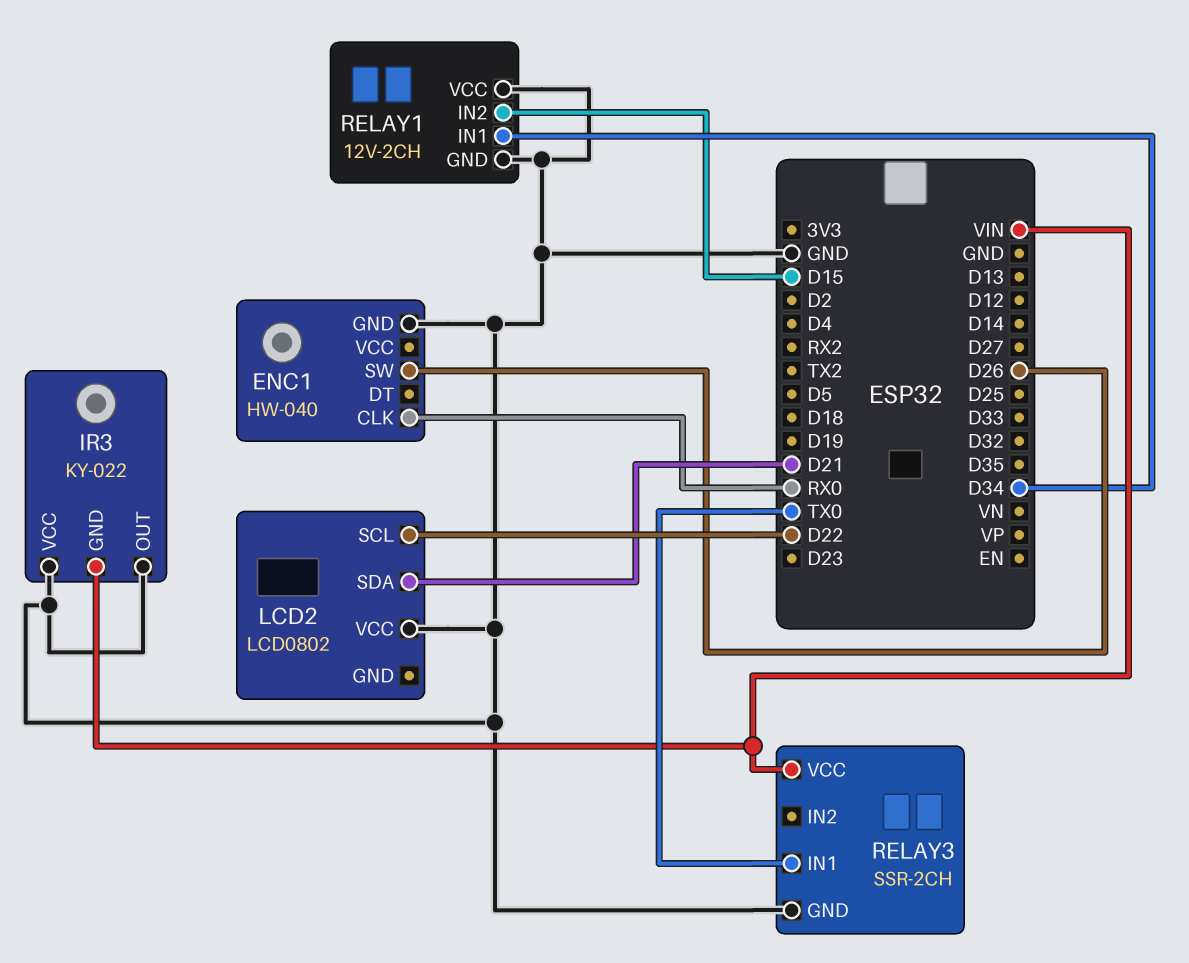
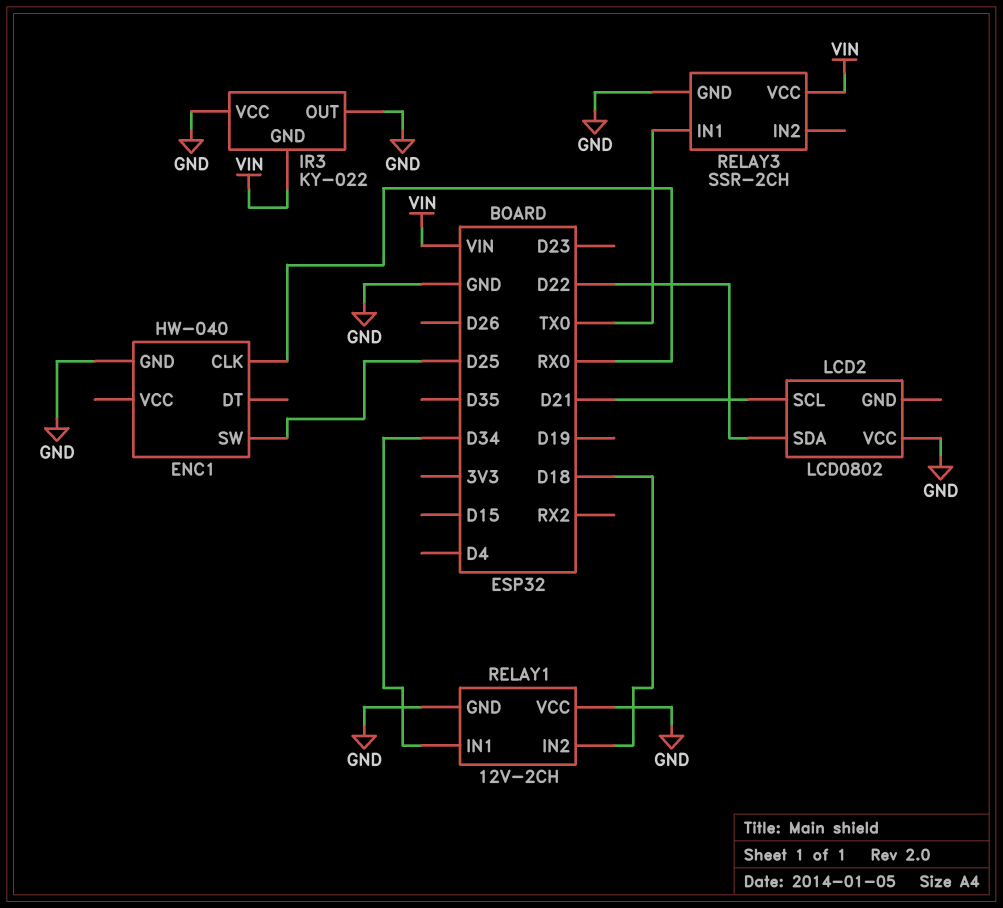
ENC1 pin SW: D26 -> D25
LCD2 pin SCL: D22 -> D21
LCD2 pin SDA: D21 -> D22
RELAY1 pin IN2: D15 -> D18

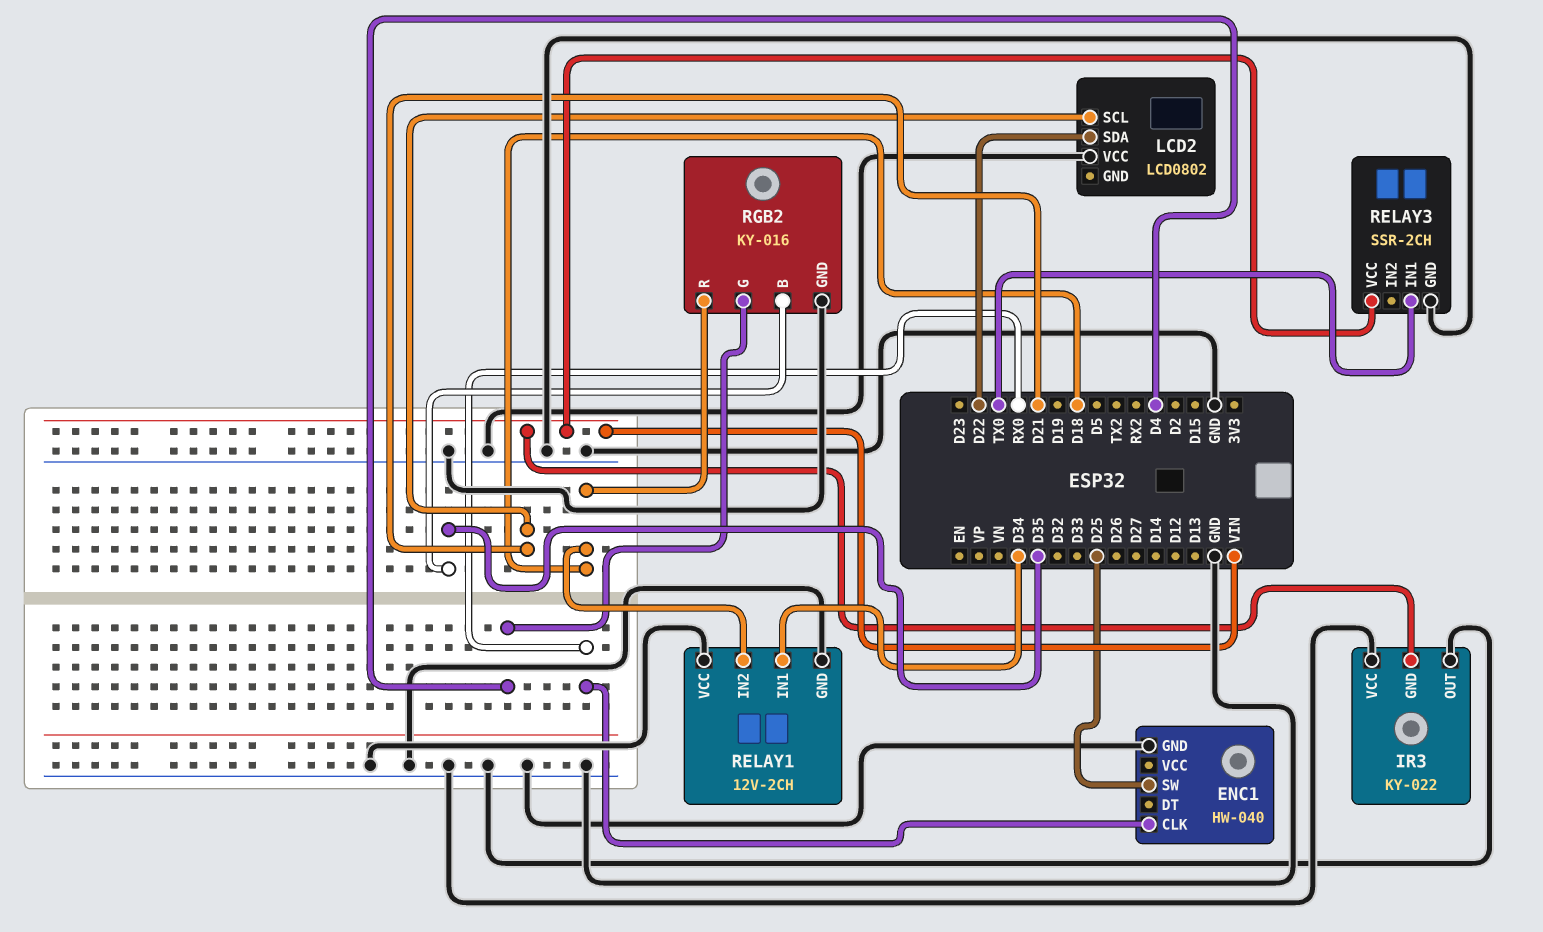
RGB2: none -> KY-016
RGB2 pin B: none -> D35
RGB2 pin G: none -> D4
RGB2 pin GND: none -> GND
RGB2 pin R: none -> D18

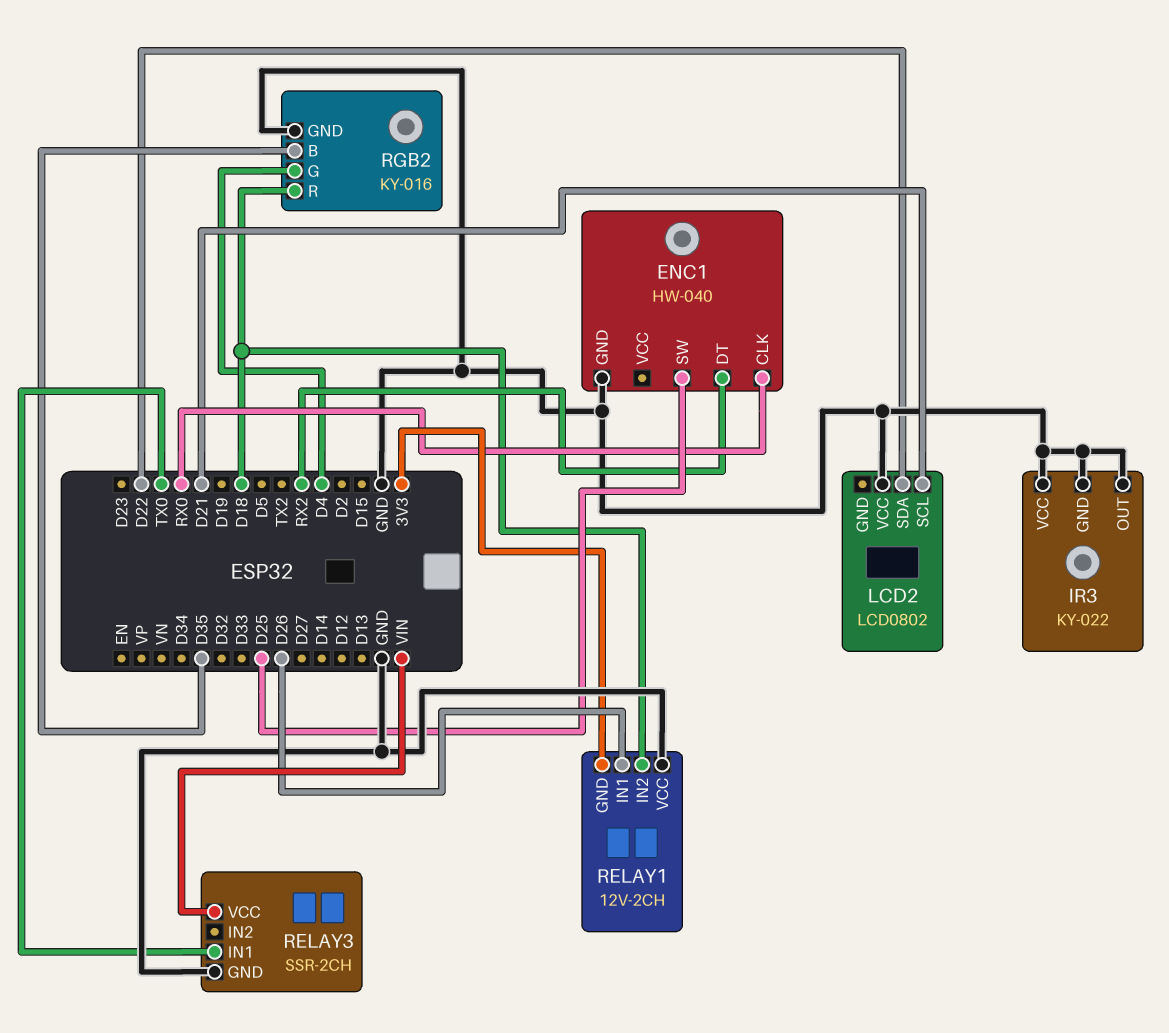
ENC1 pin DT: none -> RX2
IR3 pin GND: VIN -> GND
RELAY1 pin GND: GND -> 3V3
RELAY1 pin IN1: D34 -> D26

